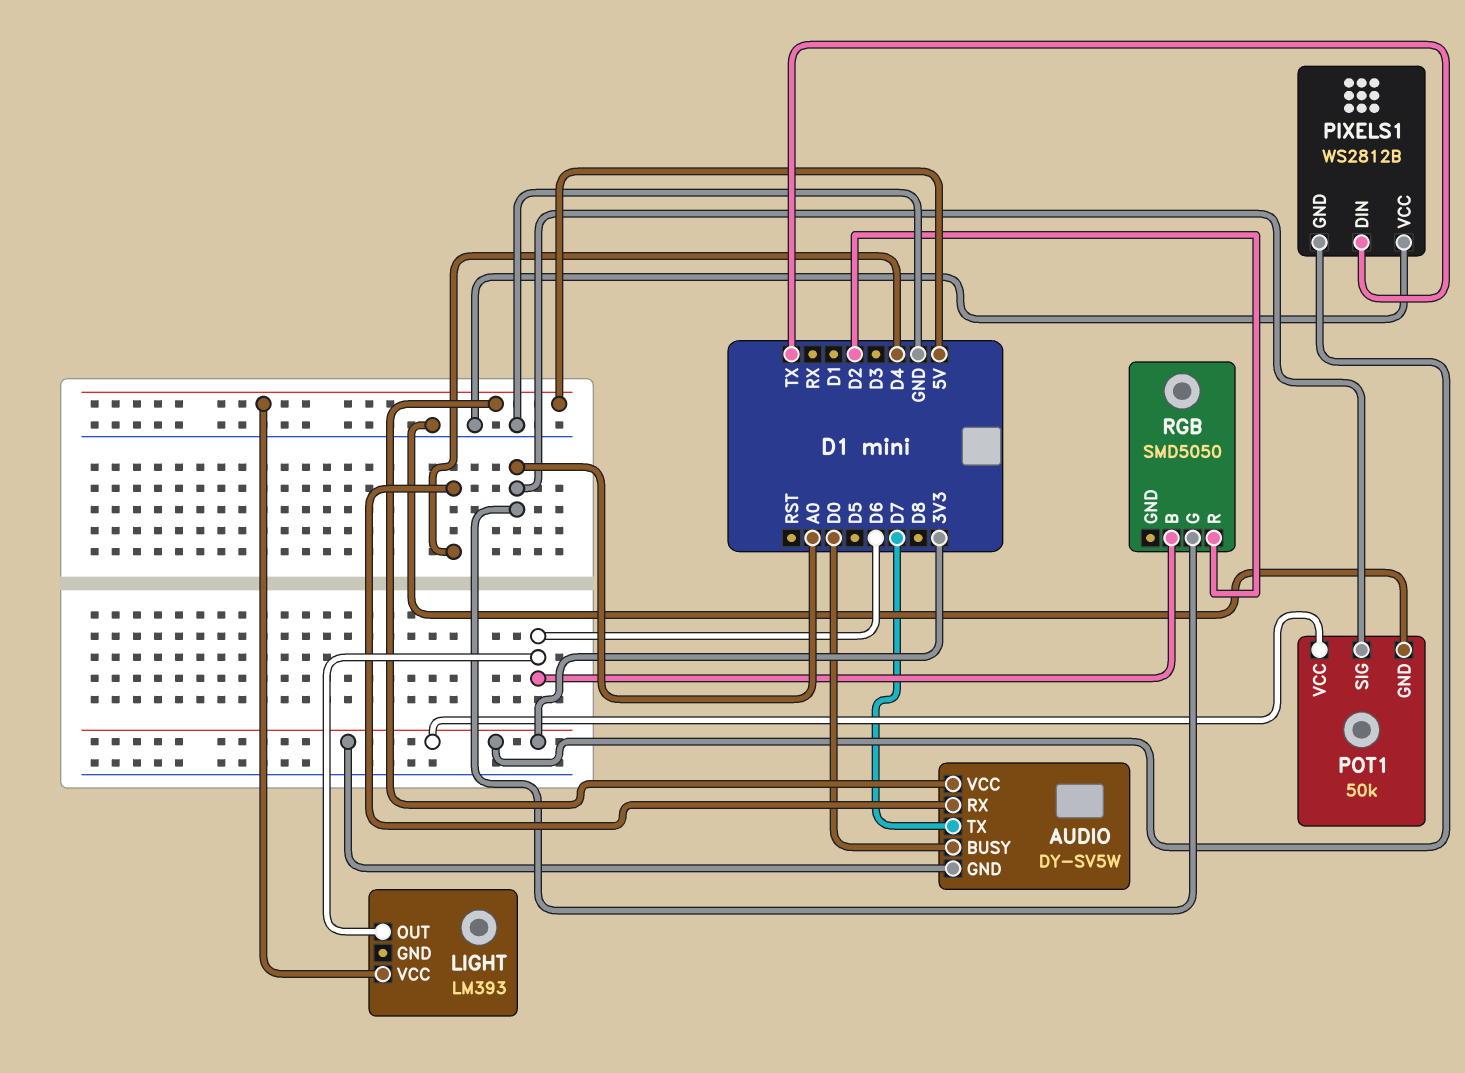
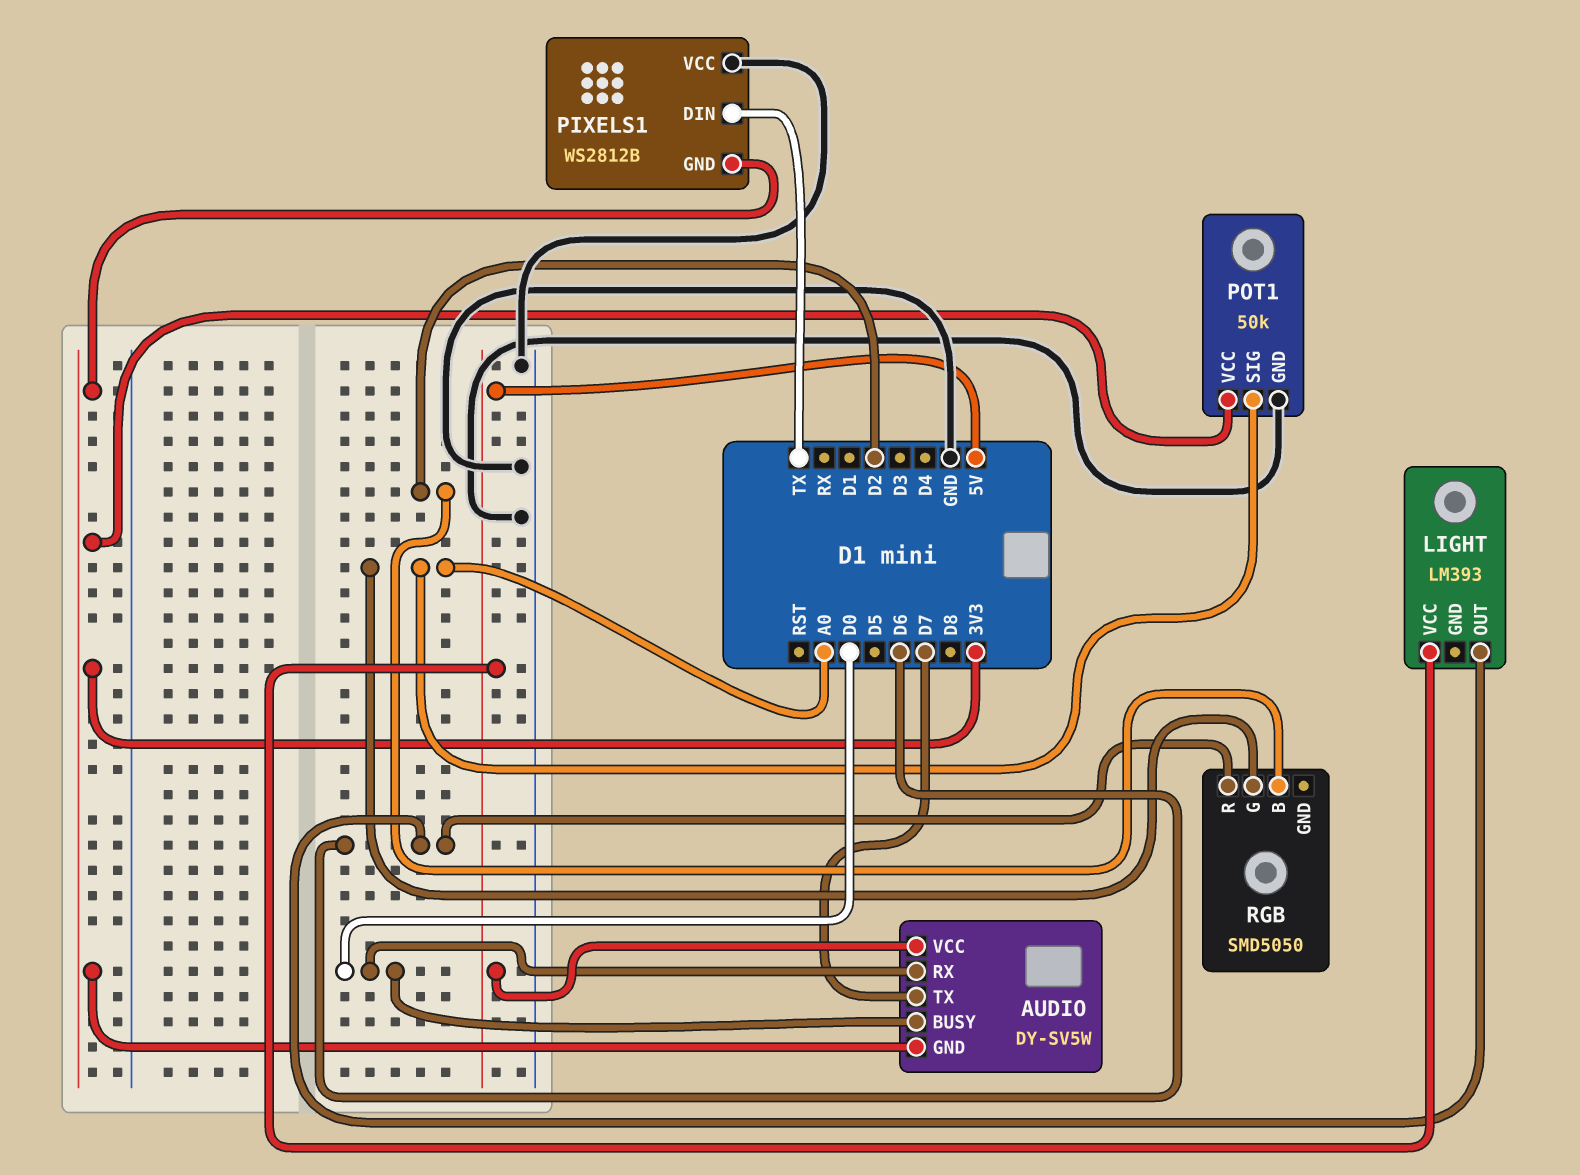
AUDIO pin RX: D4 -> D0
RGB pin B: D6 -> D2
RGB pin R: D2 -> D6

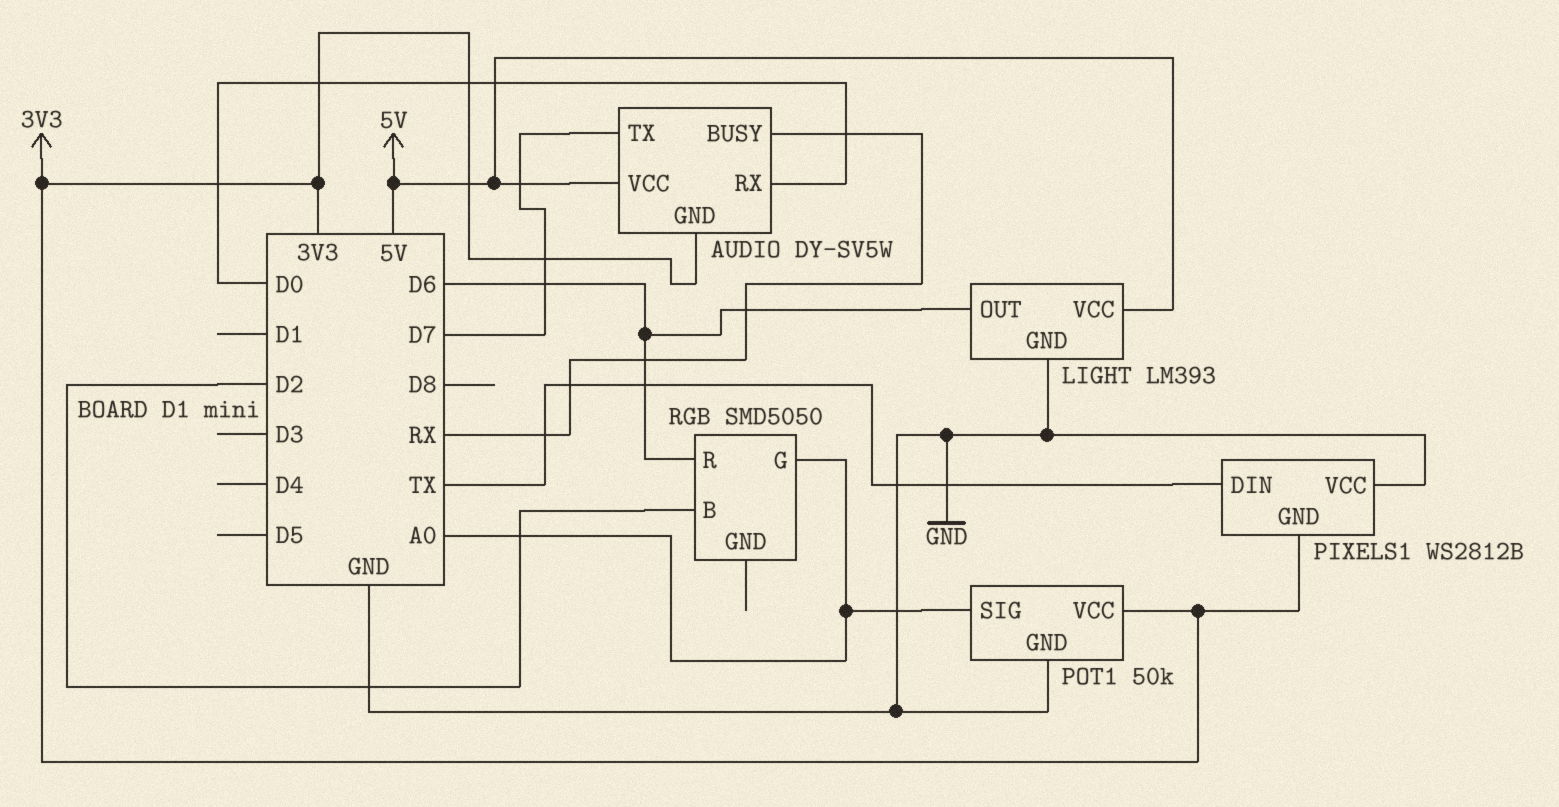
AUDIO pin BUSY: D0 -> RX
LIGHT pin GND: none -> GND

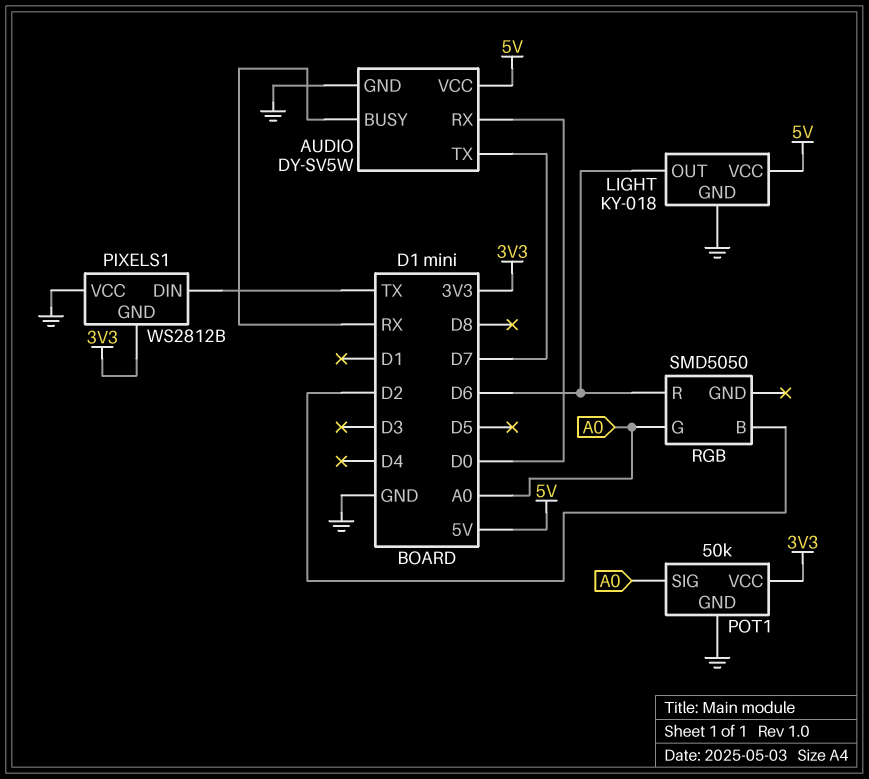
AUDIO pin GND: 3V3 -> GND
LIGHT: LM393 -> KY-018

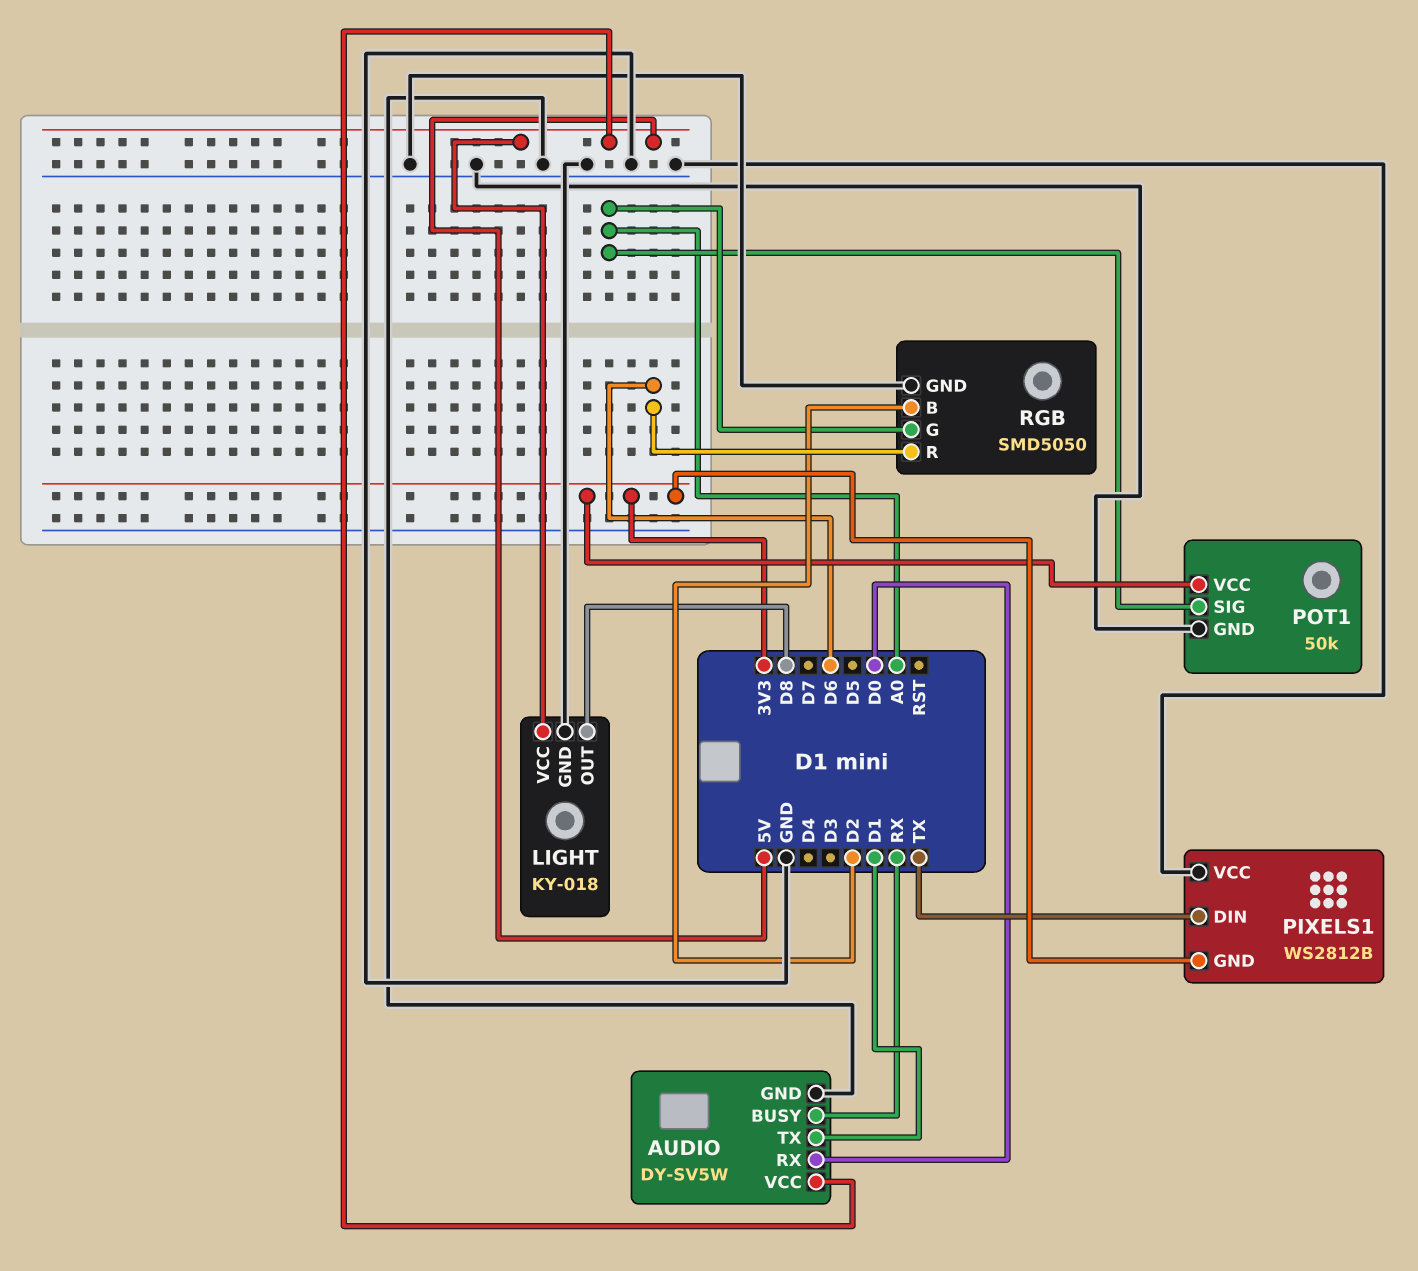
AUDIO pin TX: D7 -> D1
LIGHT pin OUT: D6 -> D8
RGB pin GND: none -> GND

